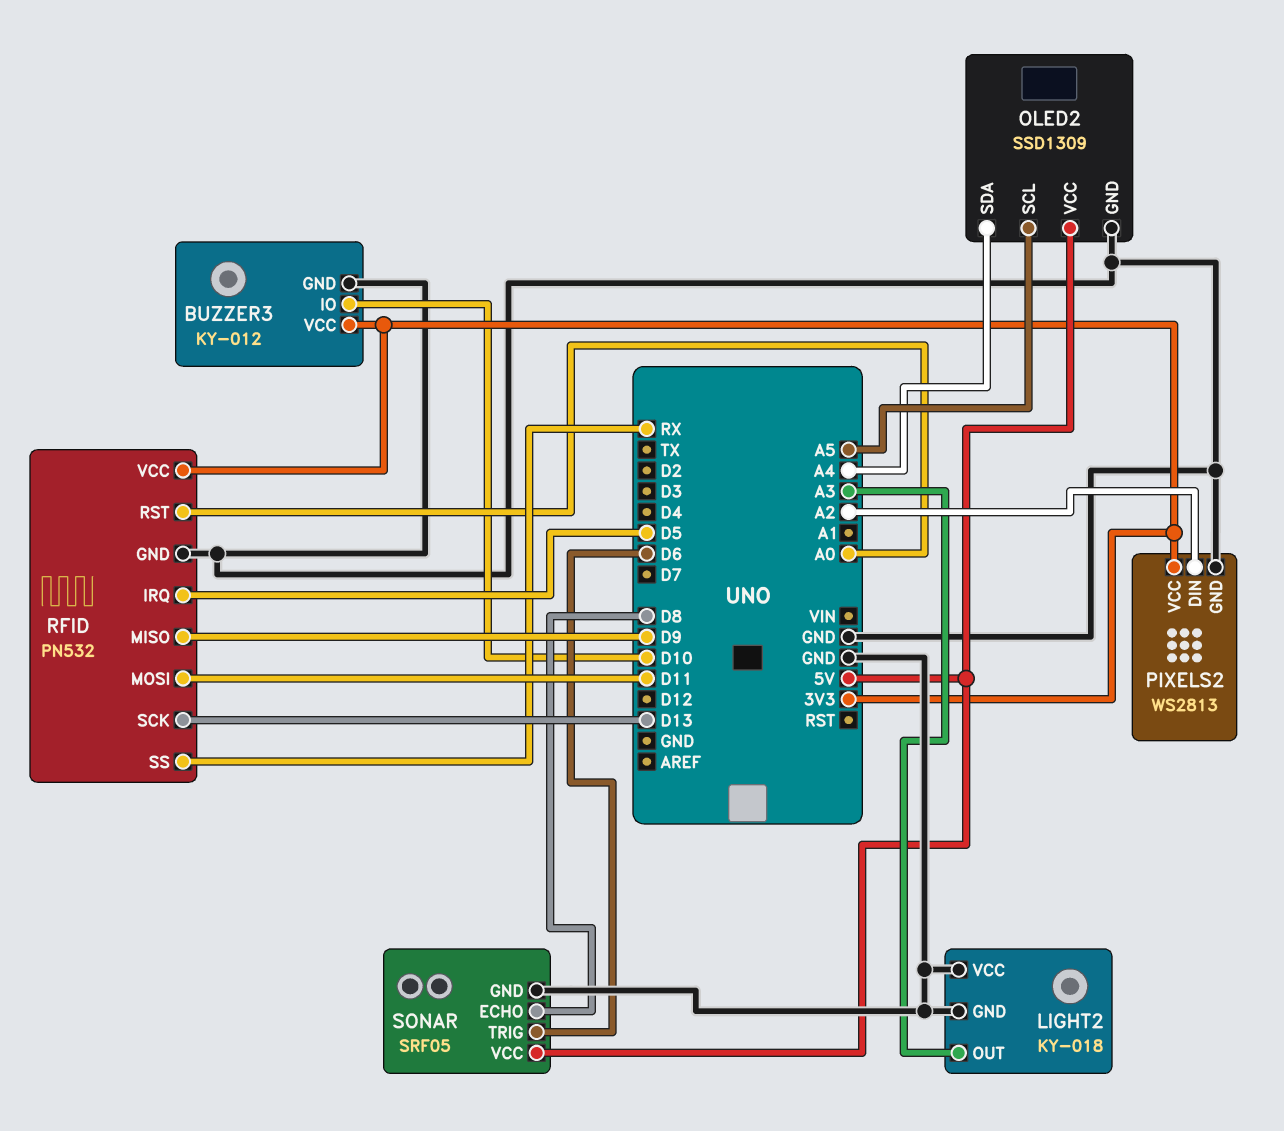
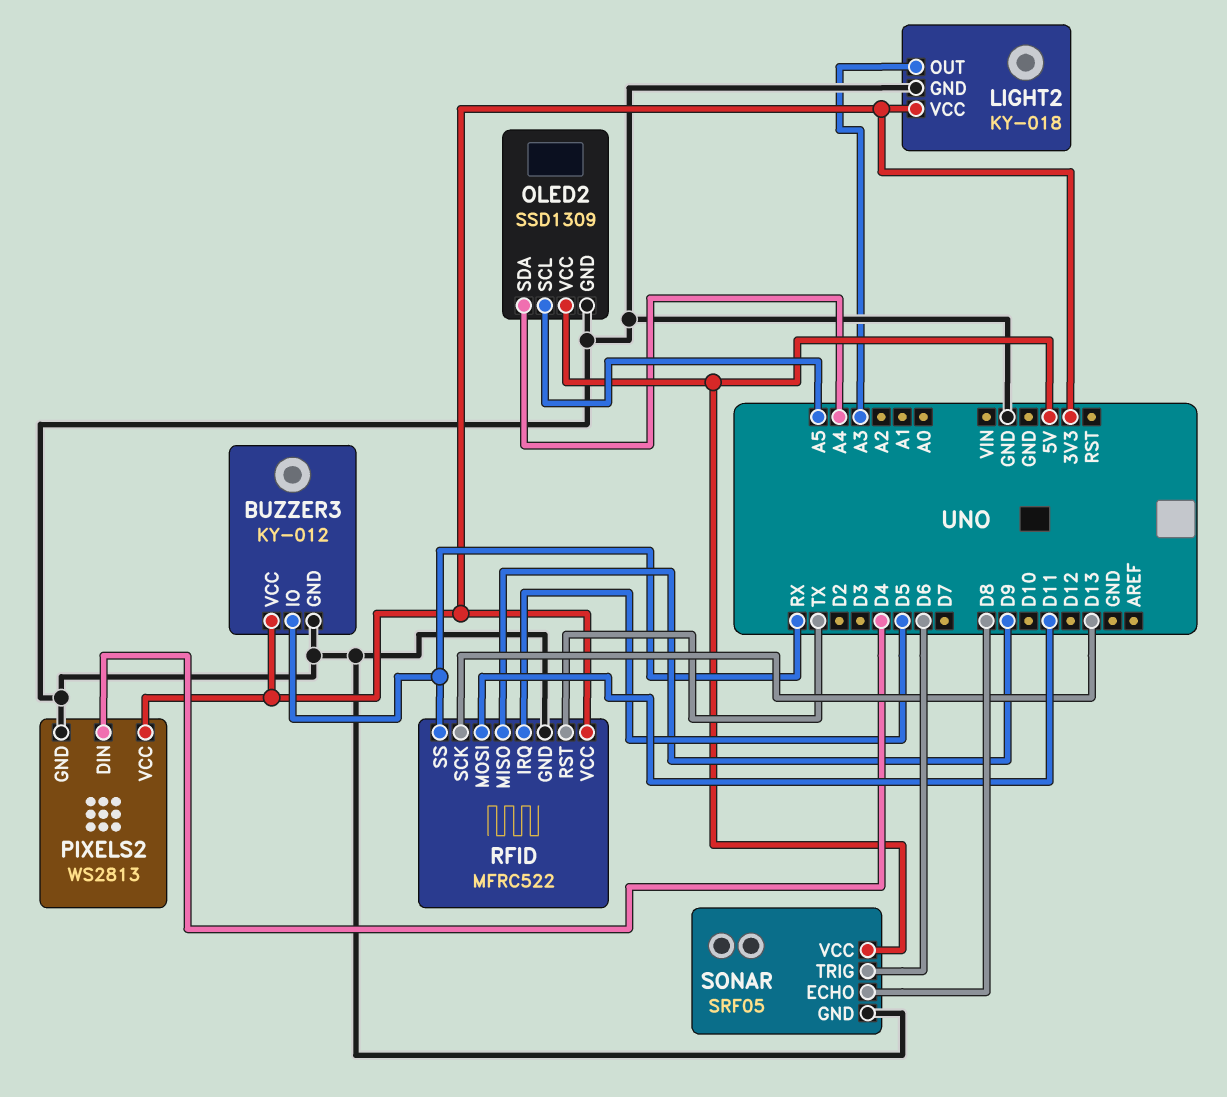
BUZZER3 pin IO: D10 -> RX
LIGHT2 pin VCC: GND -> 3V3
PIXELS2 pin DIN: A2 -> D4
RFID: PN532 -> MFRC522
RFID pin RST: A0 -> TX

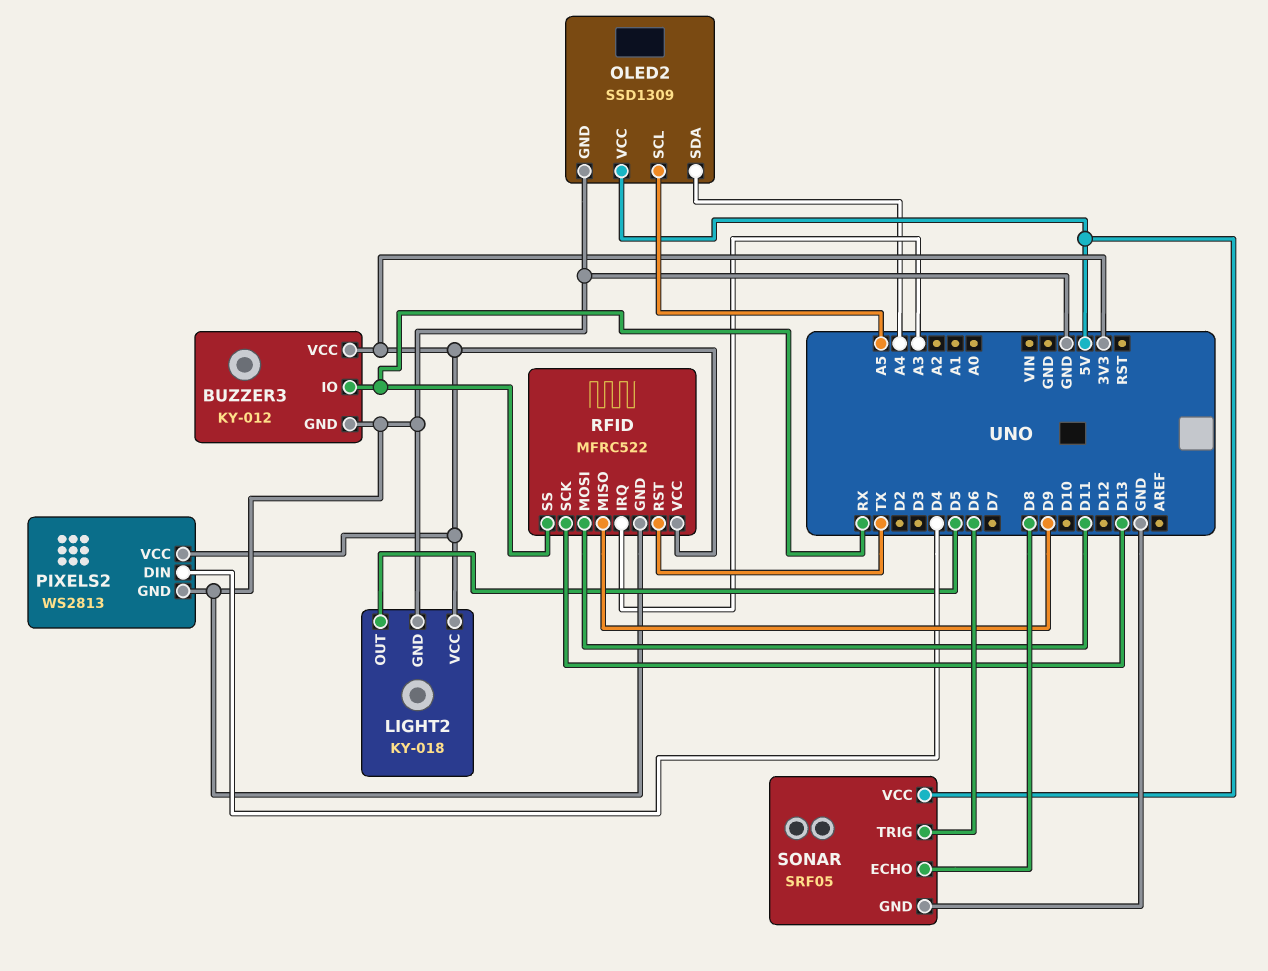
LIGHT2 pin OUT: A3 -> D5
RFID pin IRQ: D5 -> A3

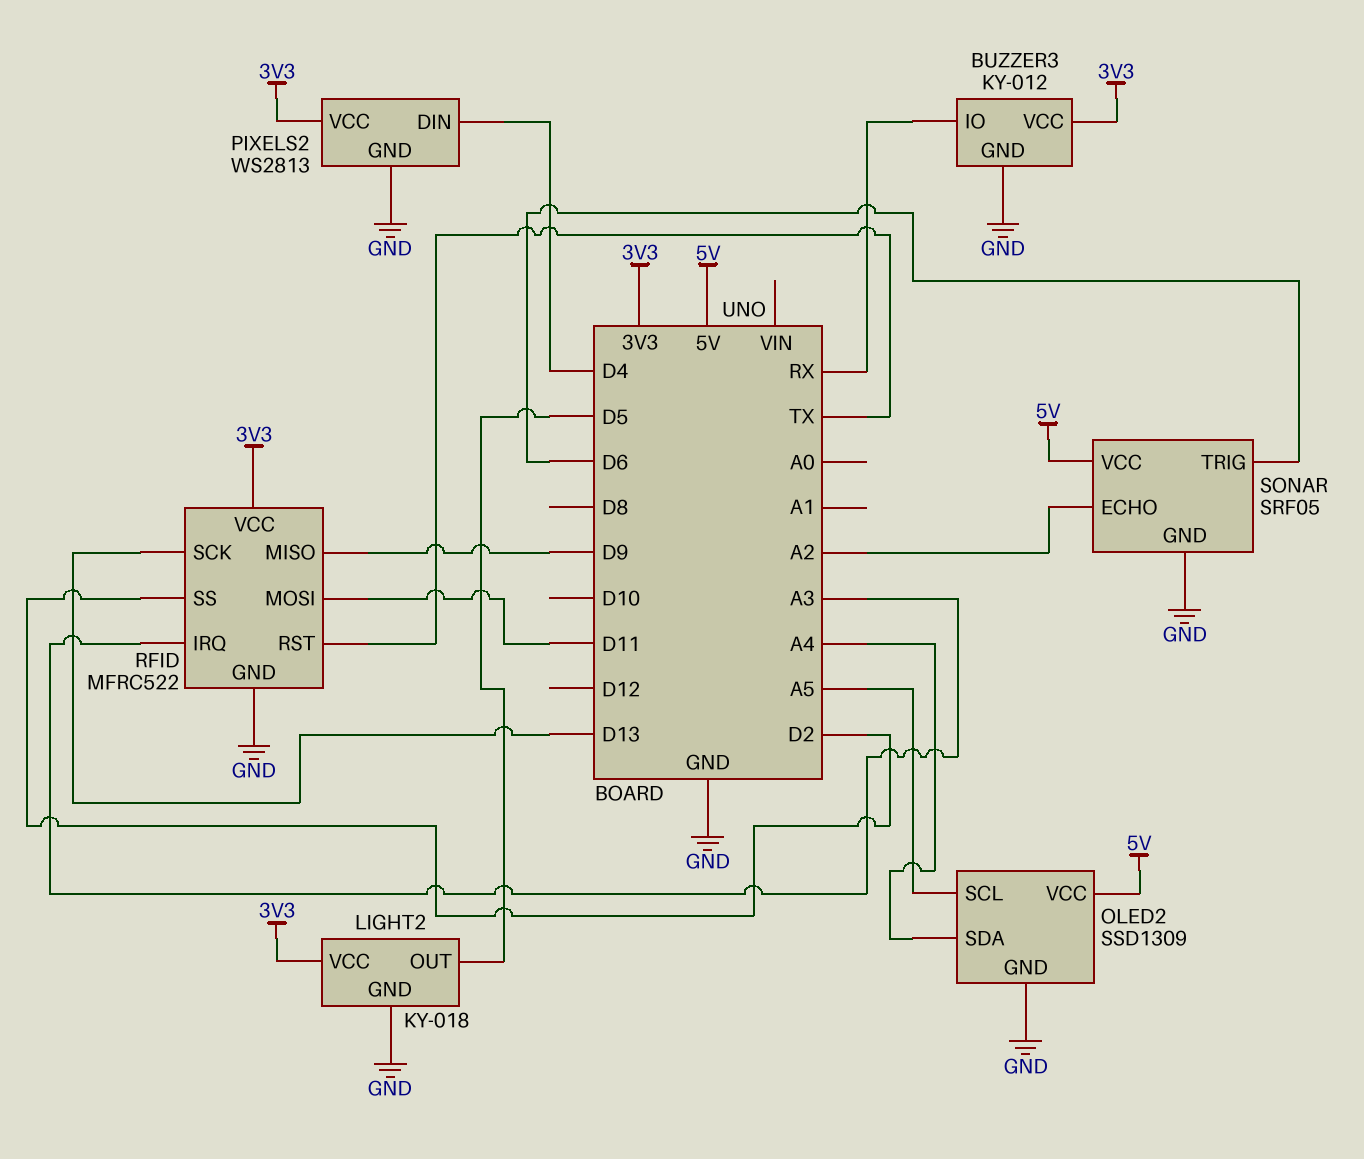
RFID pin SS: RX -> D2
SONAR pin ECHO: D8 -> A2

